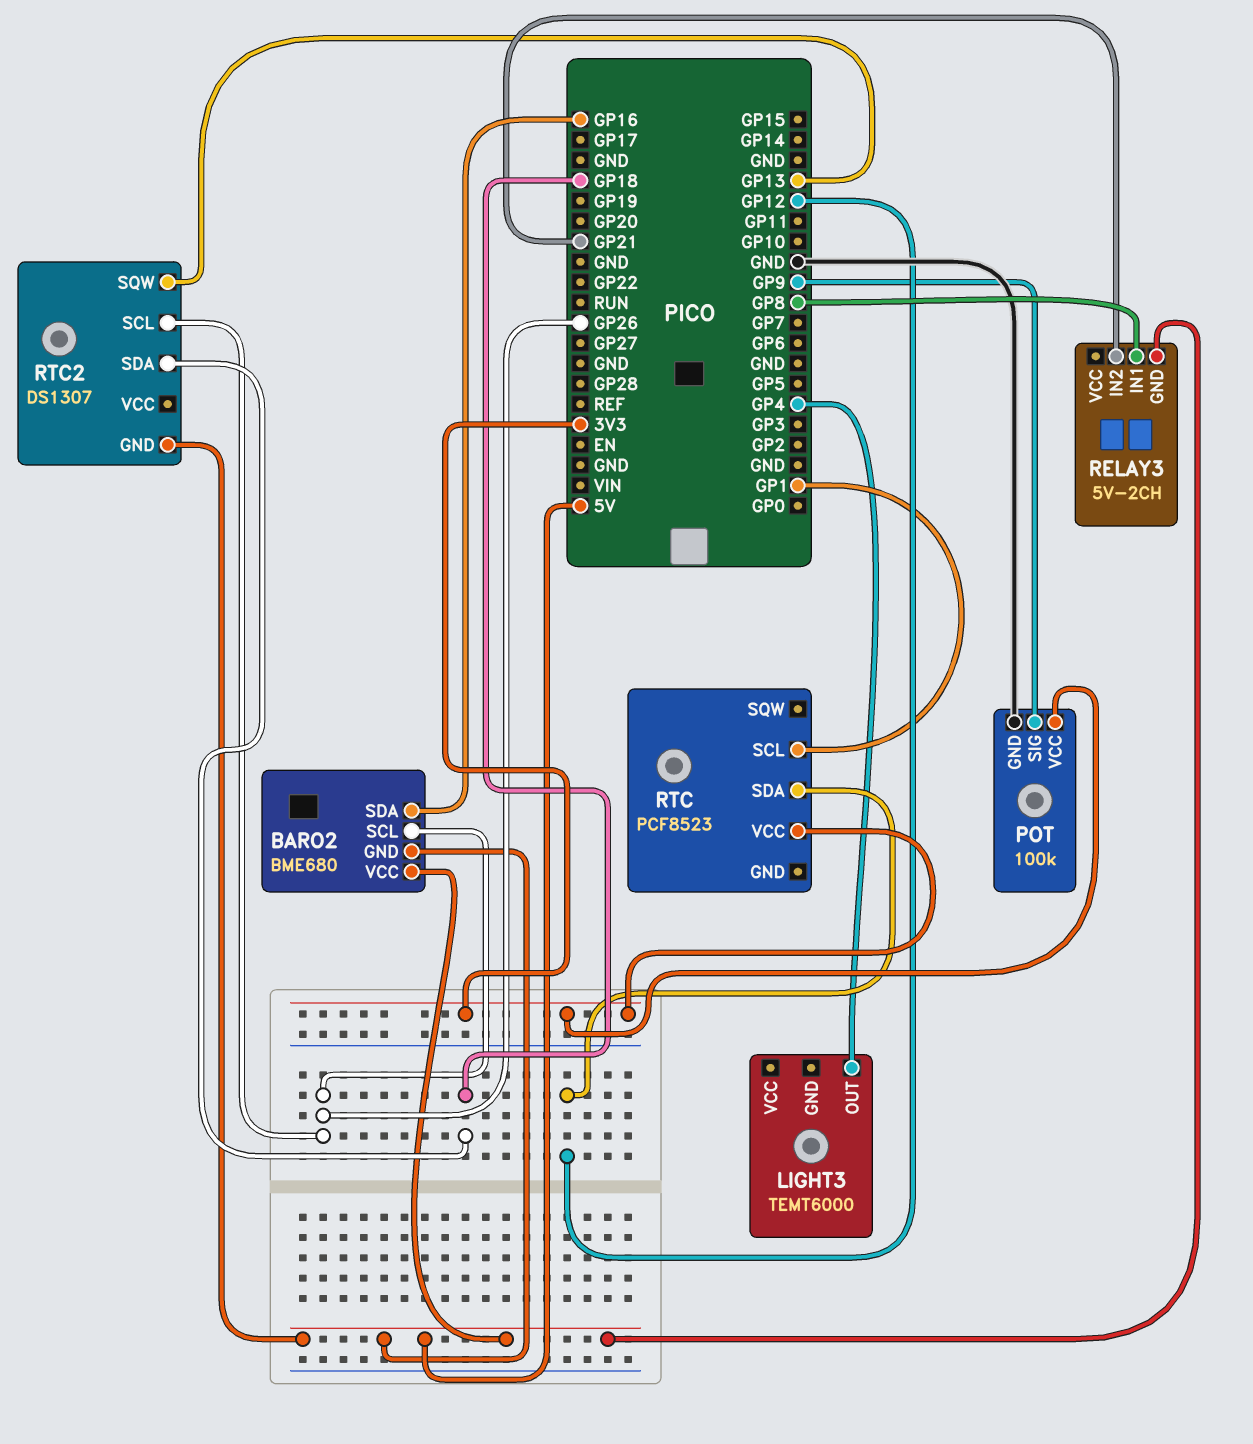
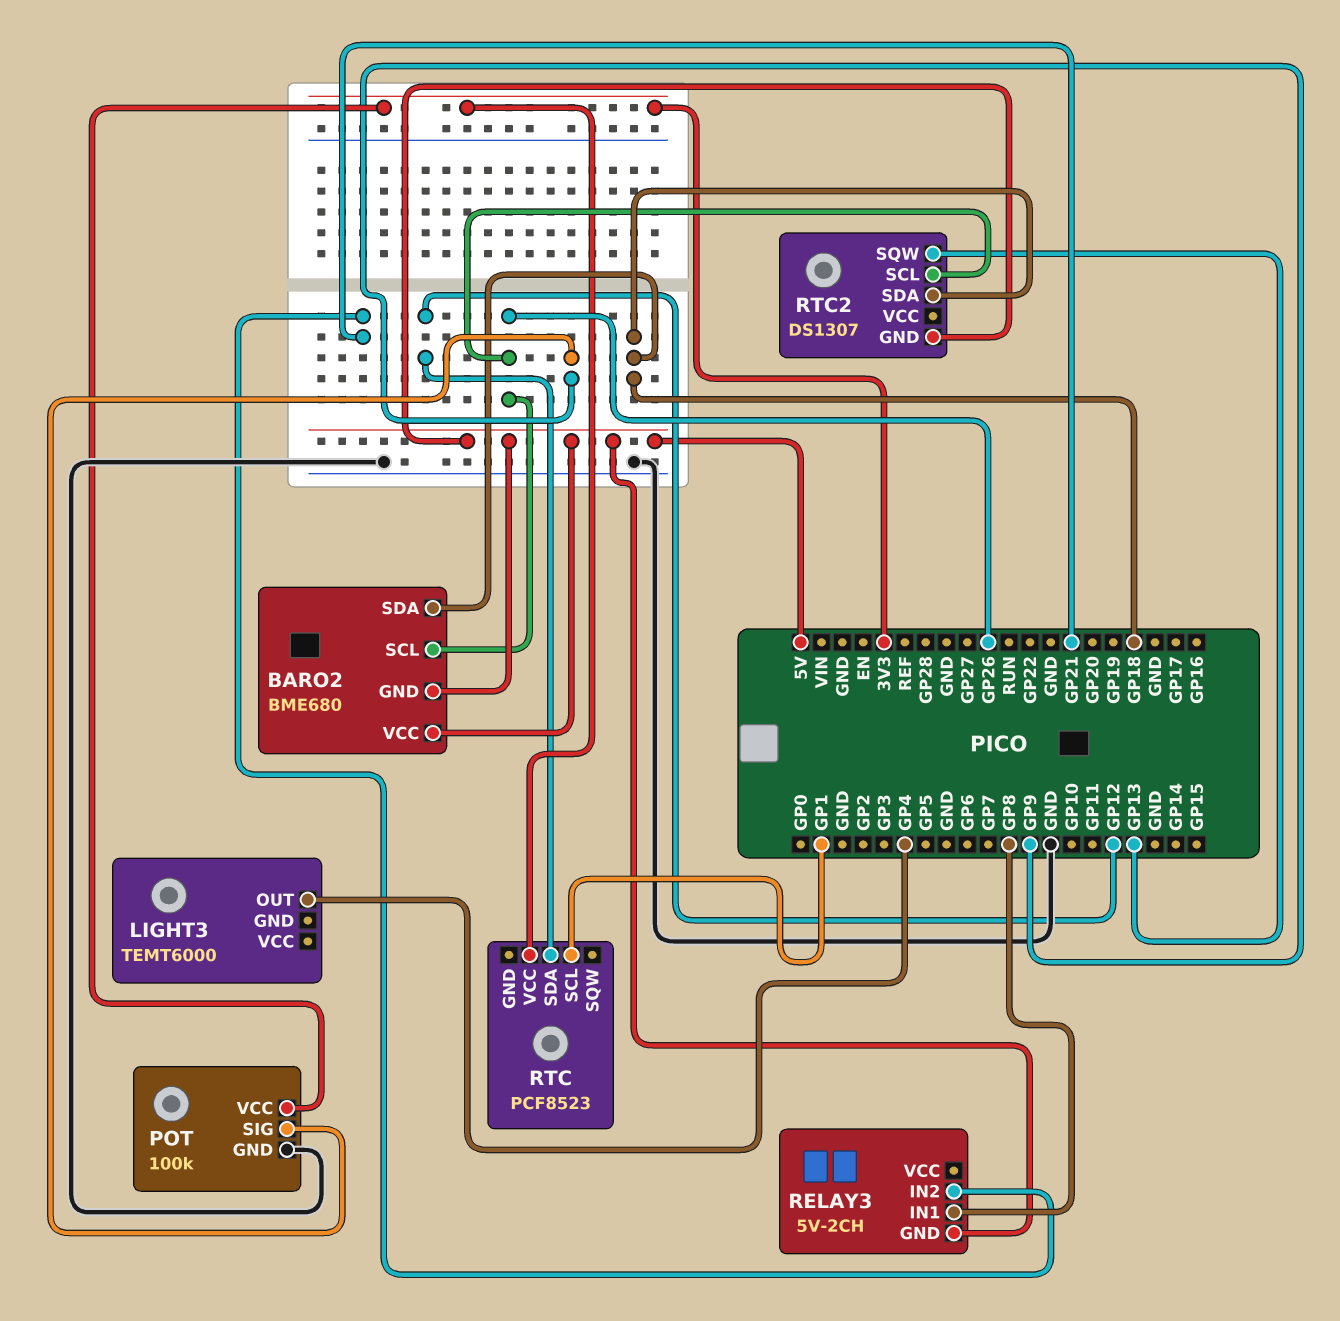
BARO2 pin SDA: GP16 -> GP18

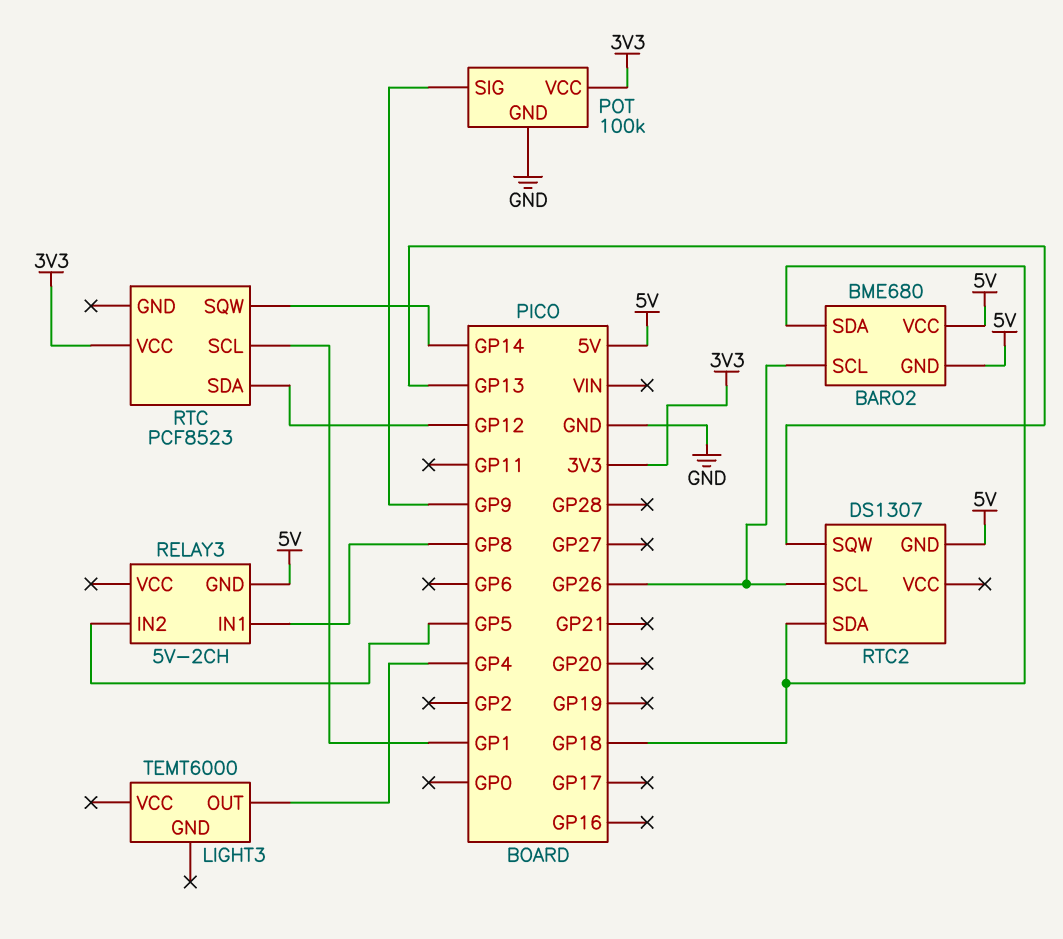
RELAY3 pin IN2: GP21 -> GP5
RTC pin SQW: none -> GP14

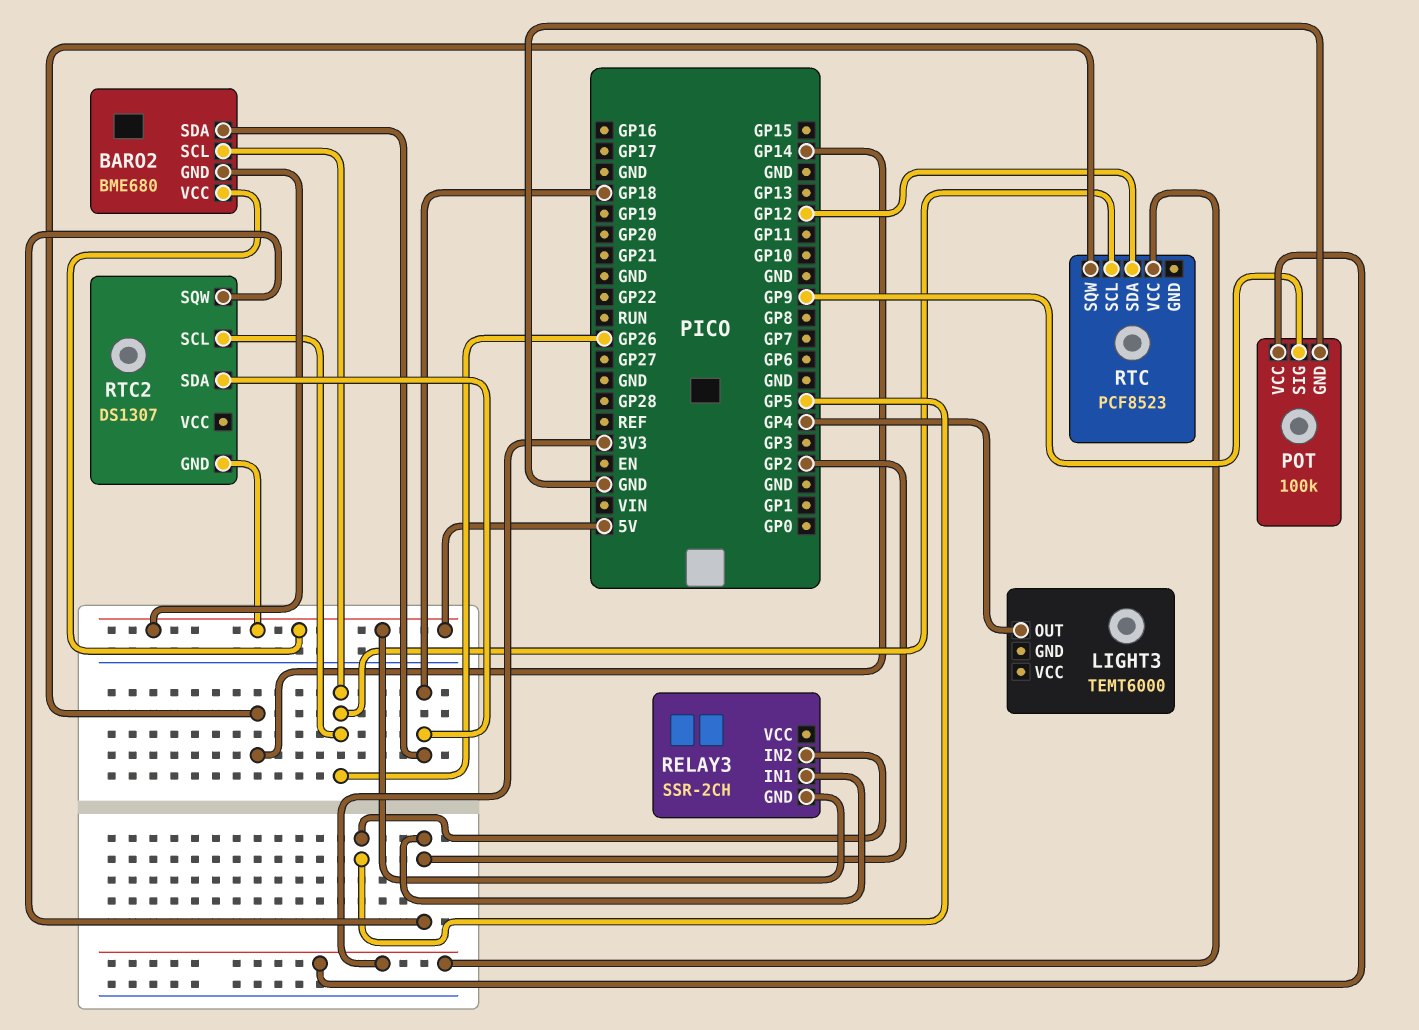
RELAY3: 5V-2CH -> SSR-2CH
RELAY3 pin IN1: GP8 -> GP2
RTC pin SCL: GP1 -> GP26
RTC2 pin SQW: GP13 -> GP2

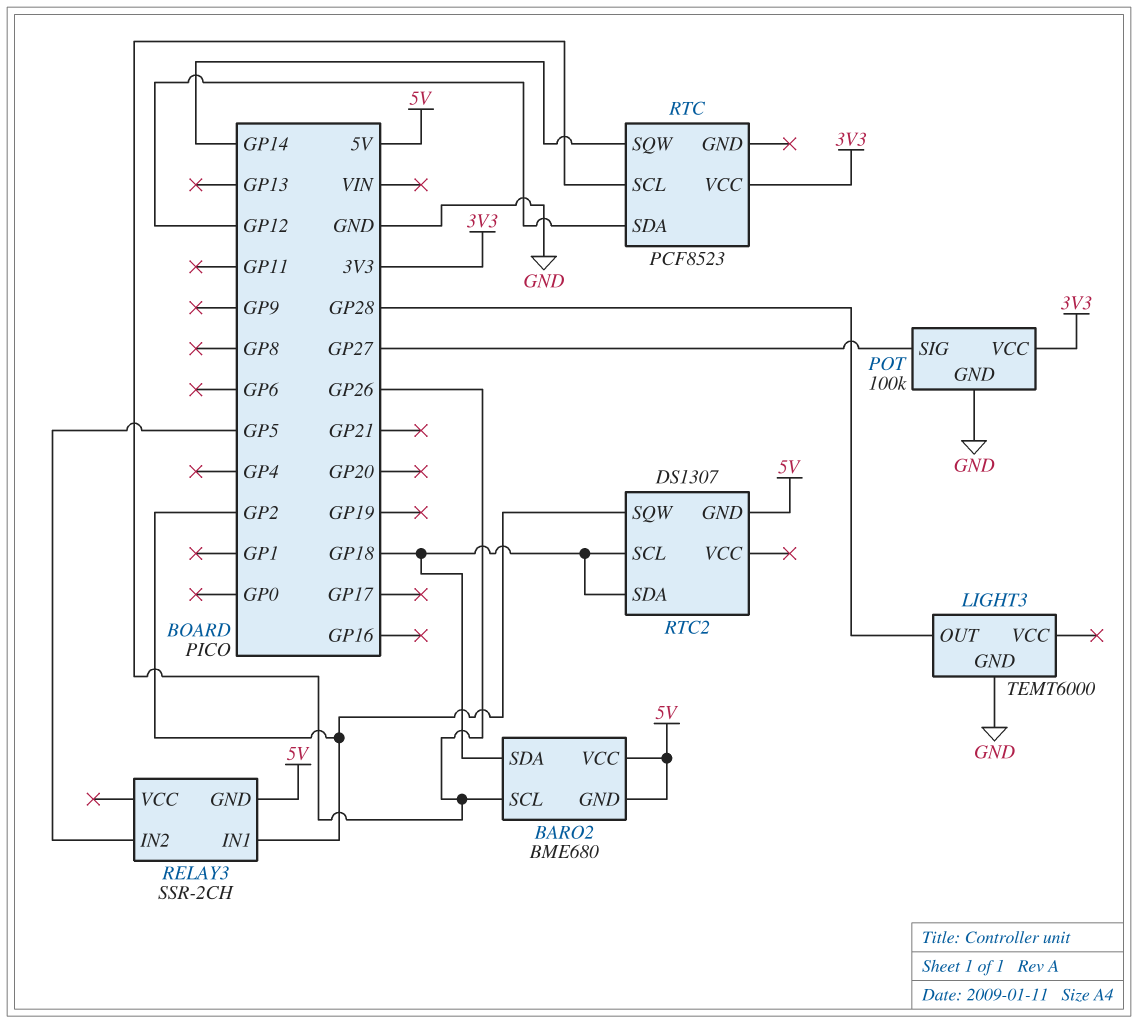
LIGHT3 pin GND: none -> GND
LIGHT3 pin OUT: GP4 -> GP28
POT pin SIG: GP9 -> GP27
RTC2 pin SCL: GP26 -> GP18

